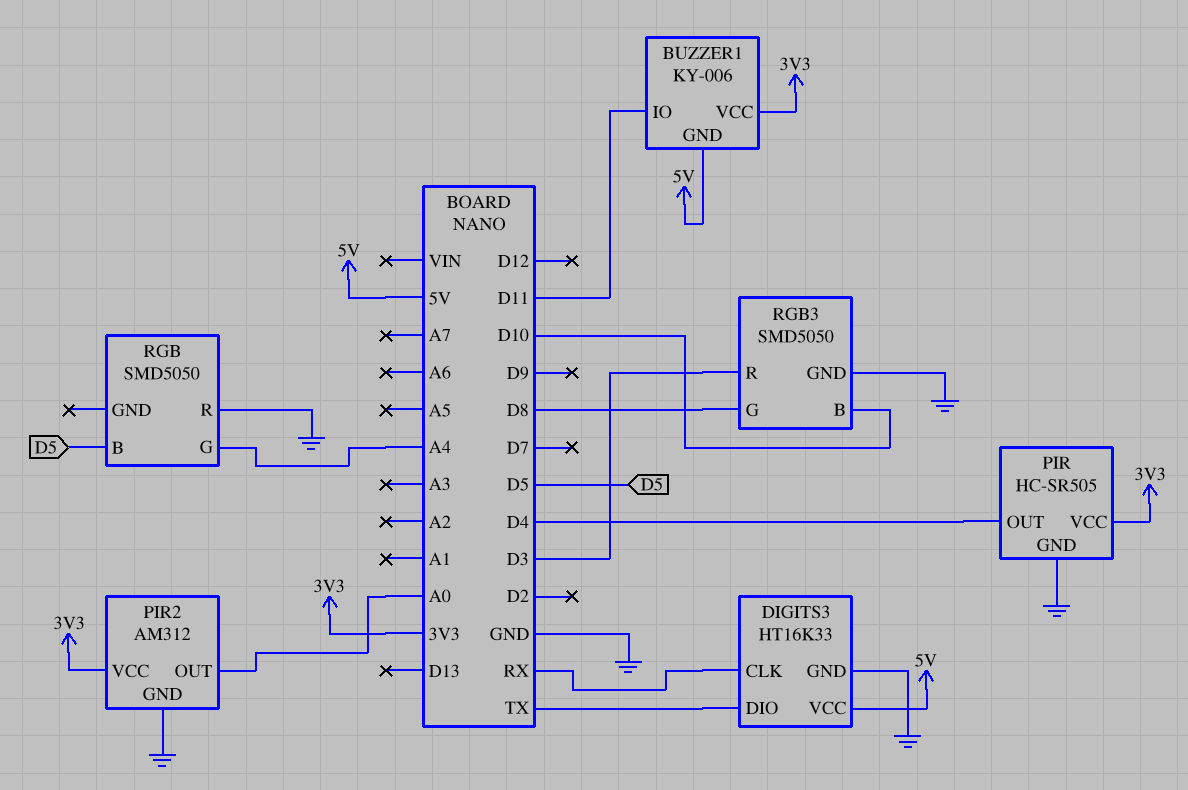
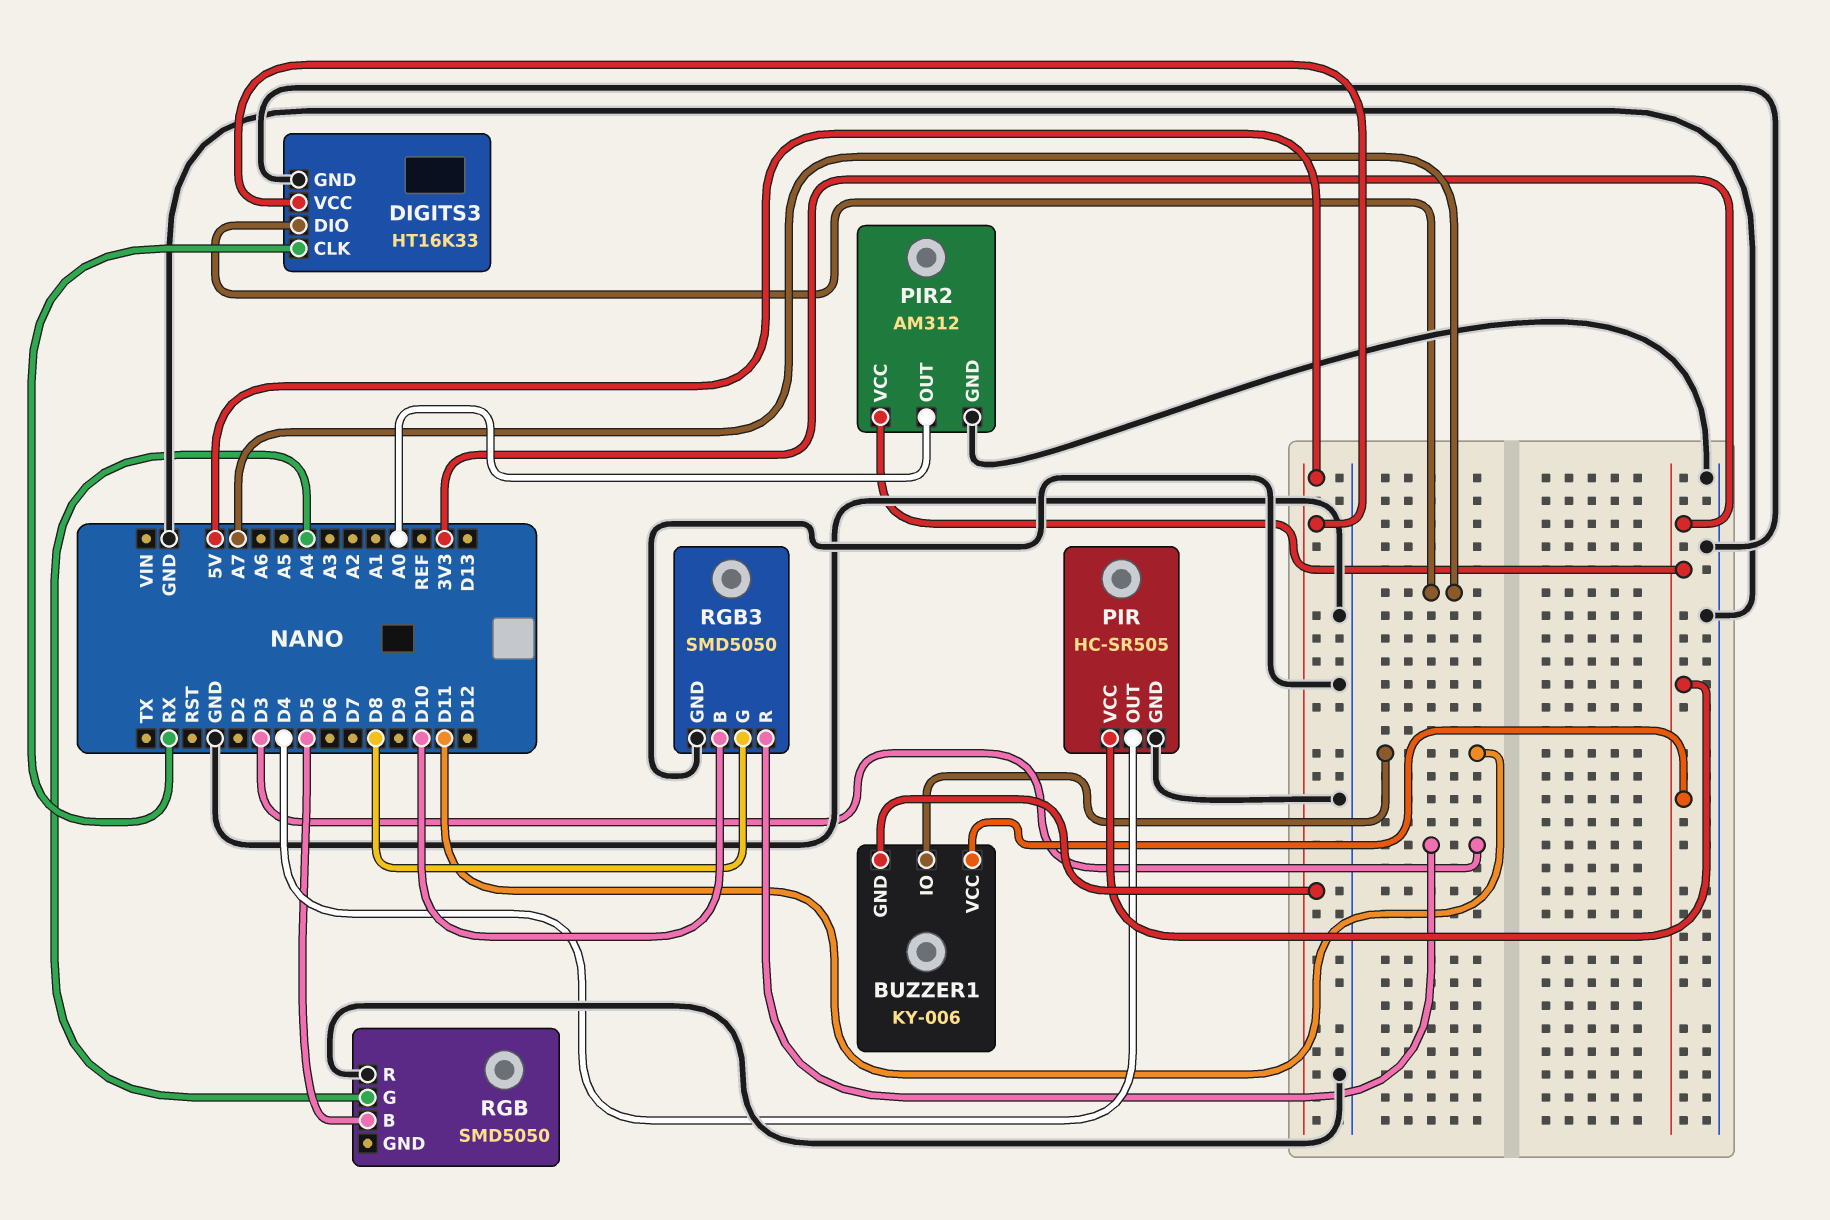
DIGITS3 pin DIO: TX -> A7

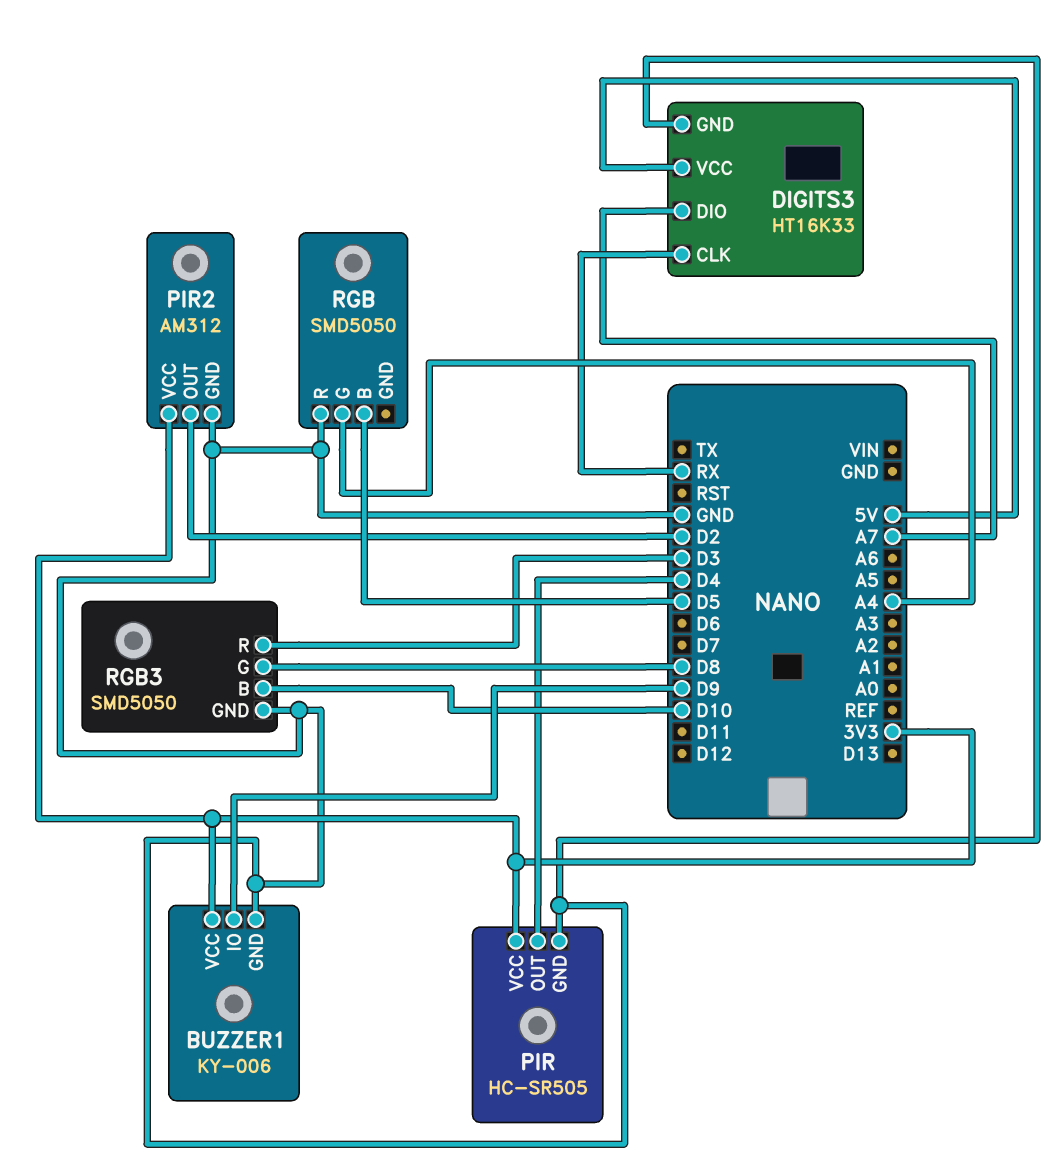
BUZZER1 pin GND: 5V -> GND
BUZZER1 pin IO: D11 -> D9
PIR2 pin OUT: A0 -> D2

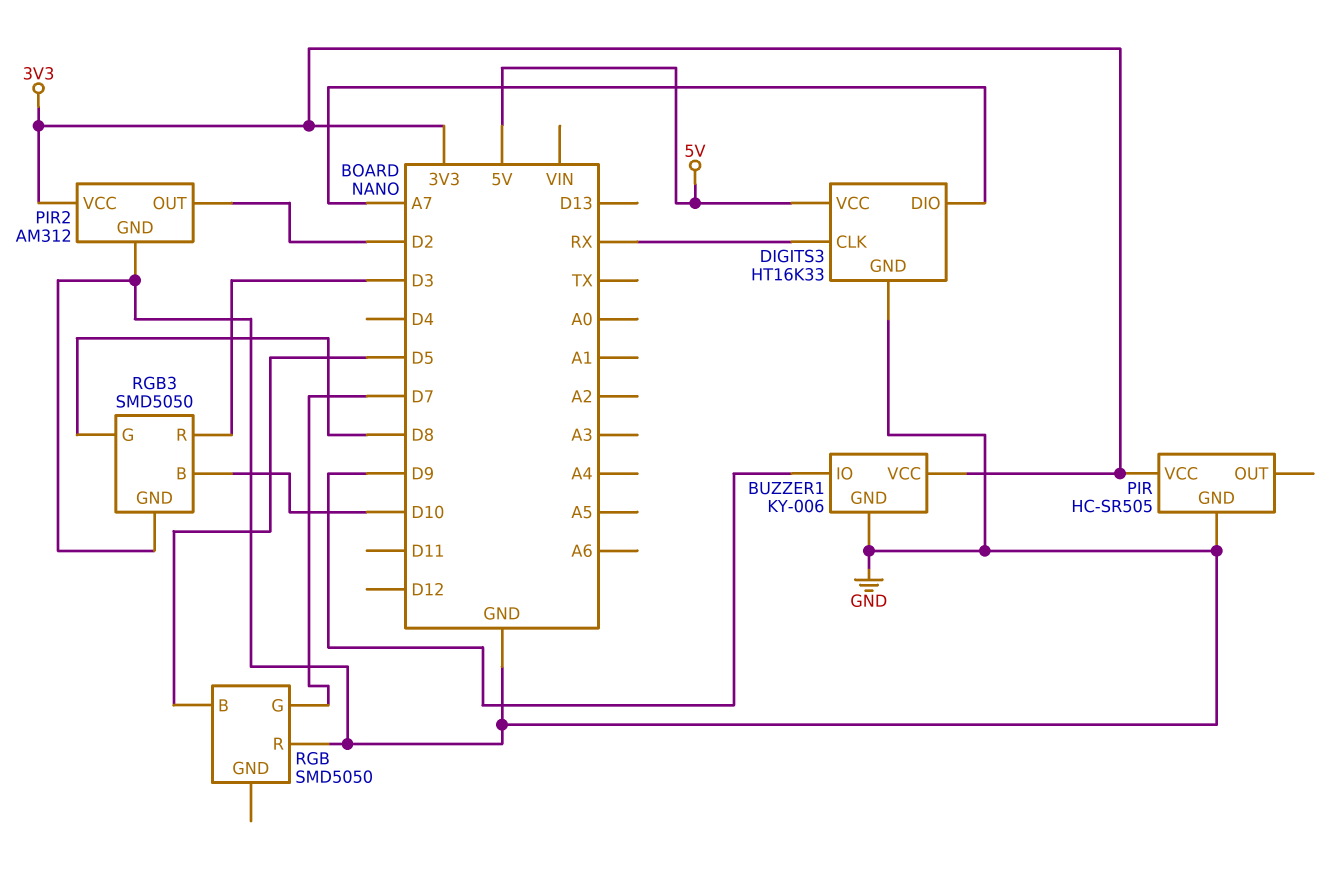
PIR pin OUT: D4 -> none
RGB pin G: A4 -> D7

